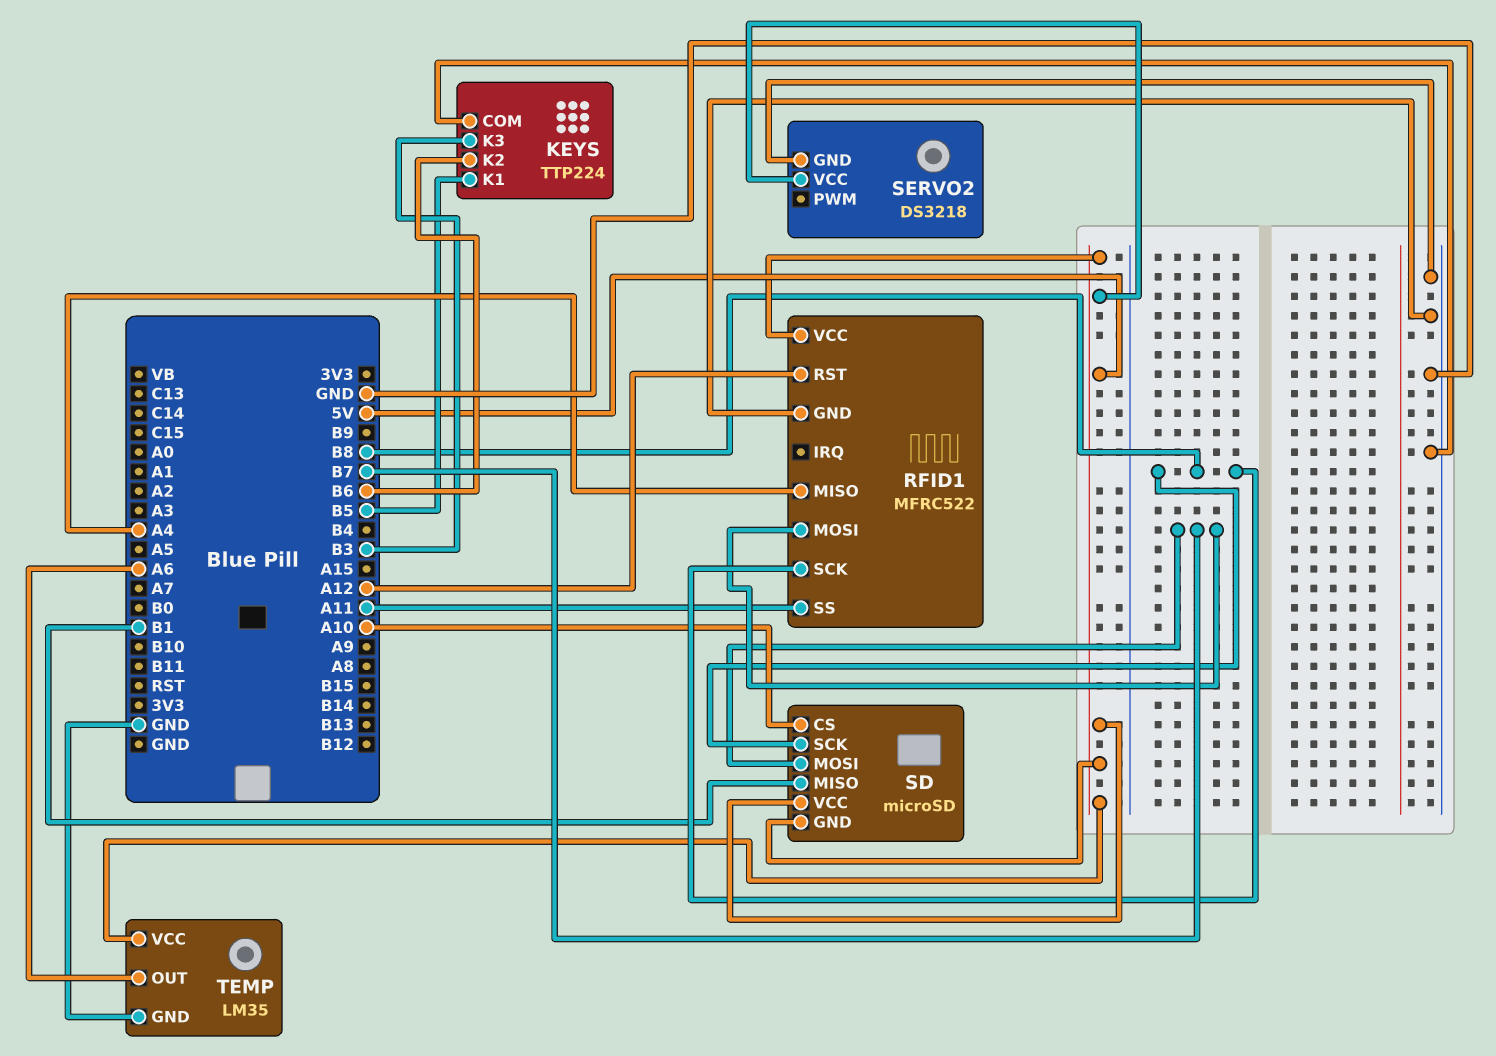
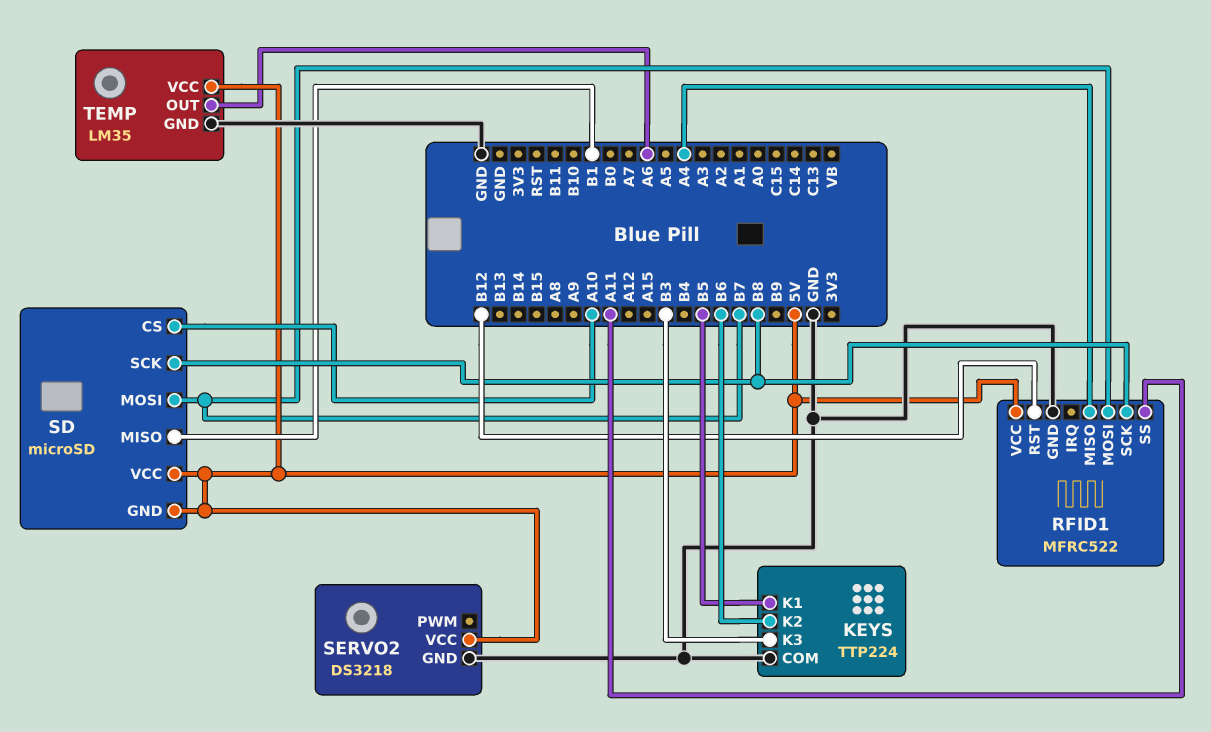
RFID1 pin RST: A12 -> B12

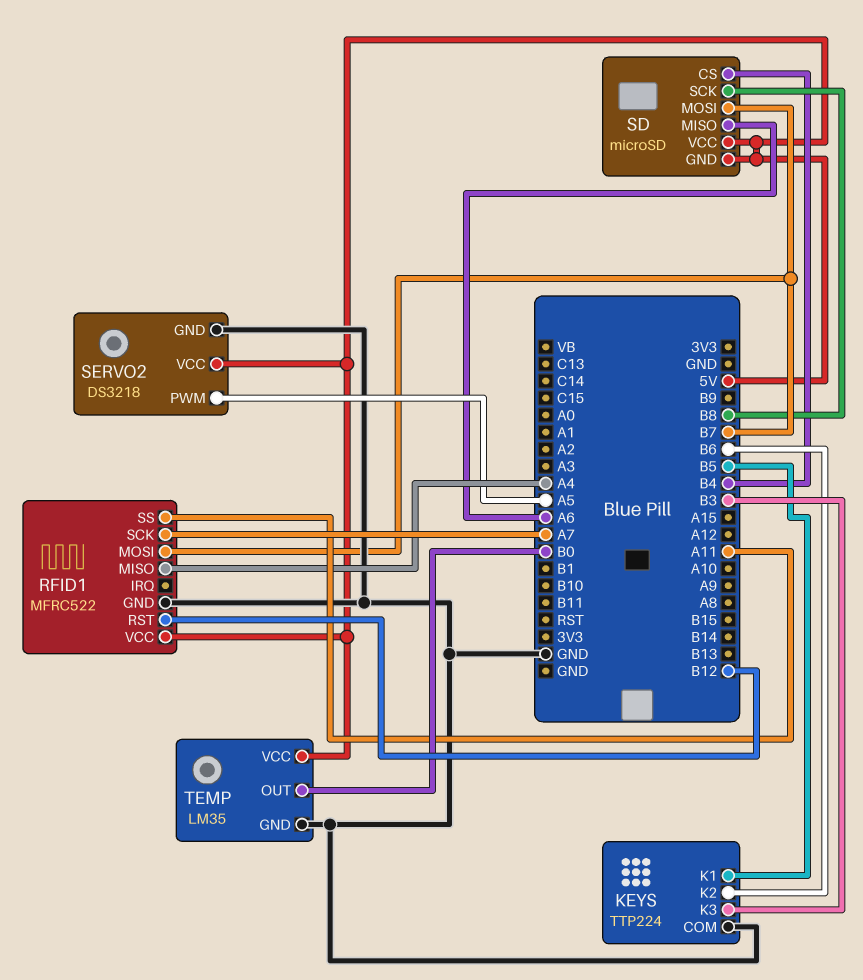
RFID1 pin SCK: B8 -> A7
SD pin CS: A10 -> B4
SD pin MISO: B1 -> A6
SERVO2 pin PWM: none -> A5
TEMP pin OUT: A6 -> B0

